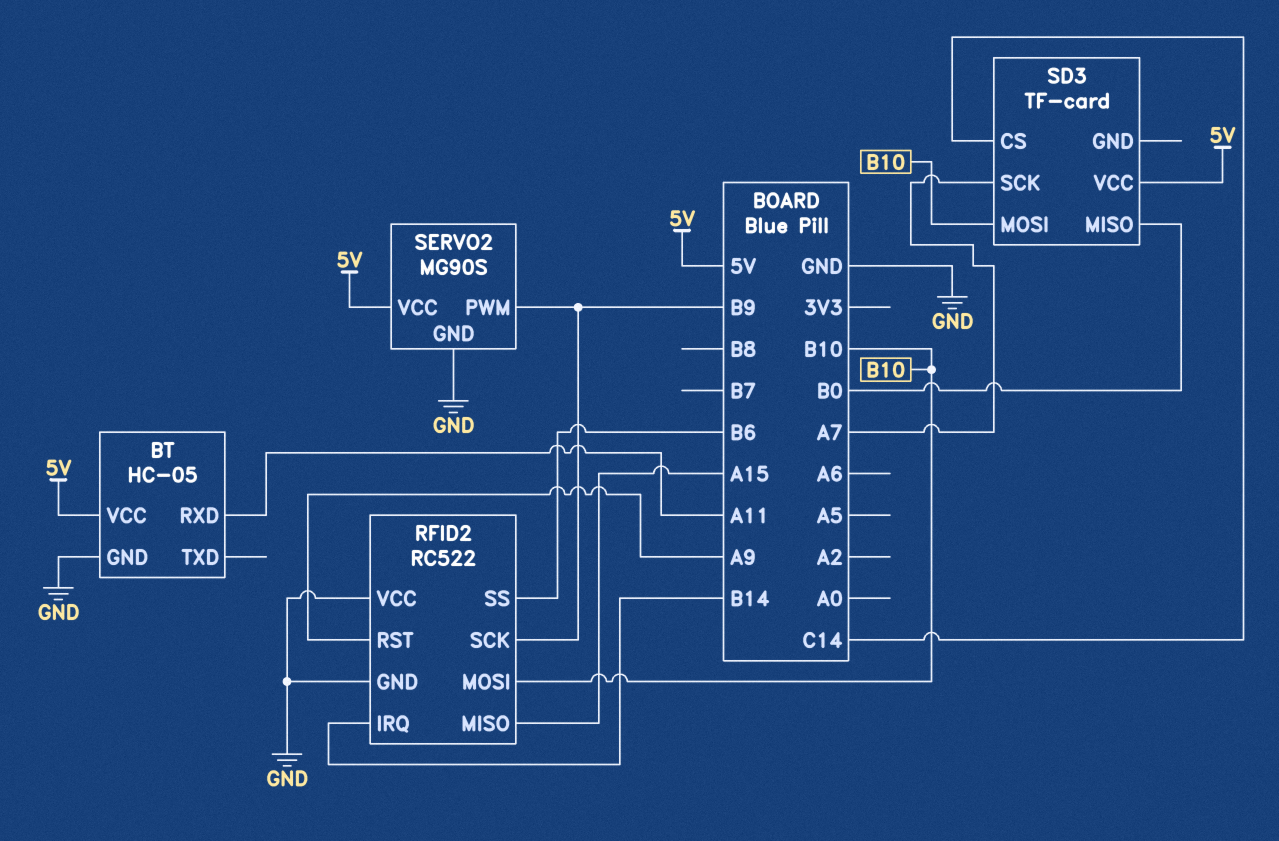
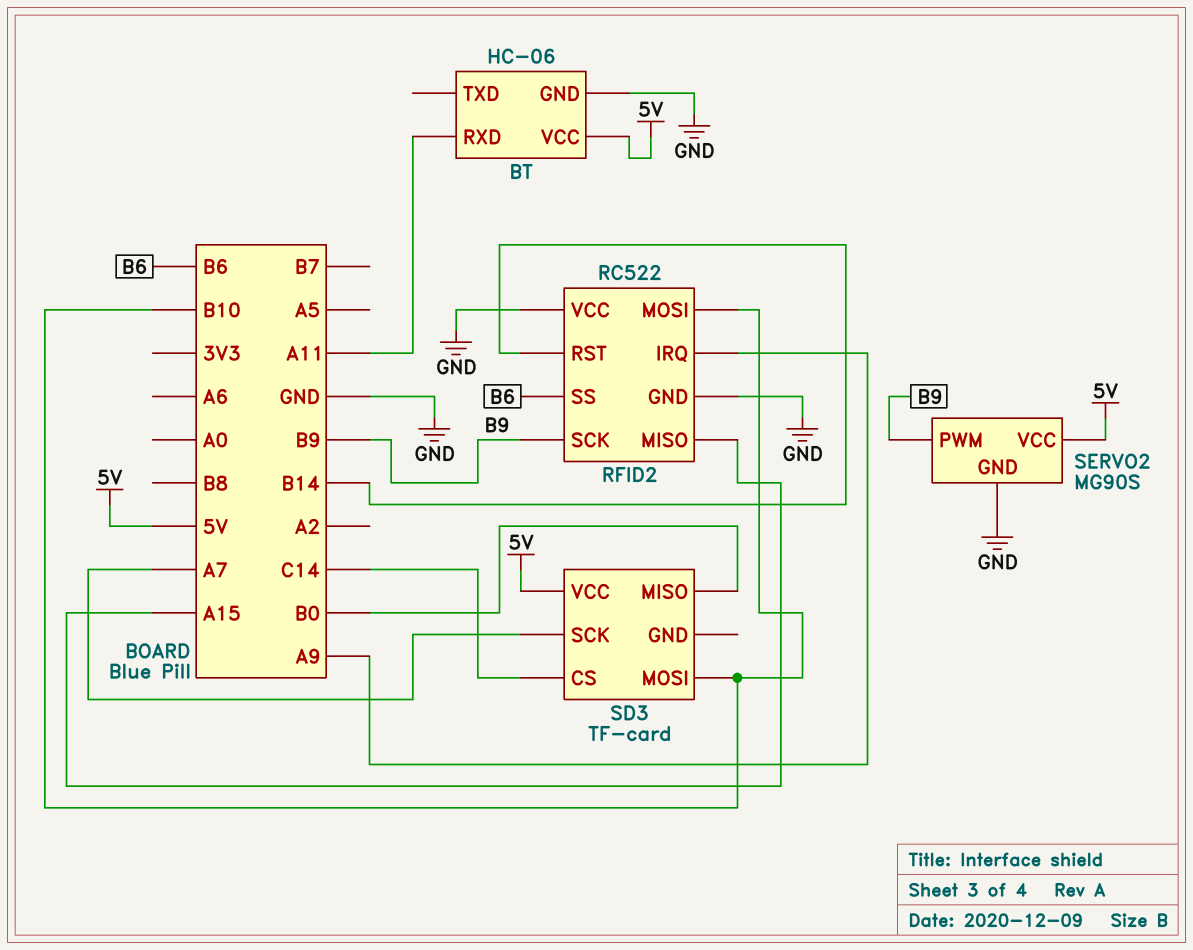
BT: HC-05 -> HC-06
RFID2 pin IRQ: B14 -> A9
RFID2 pin RST: A9 -> B14

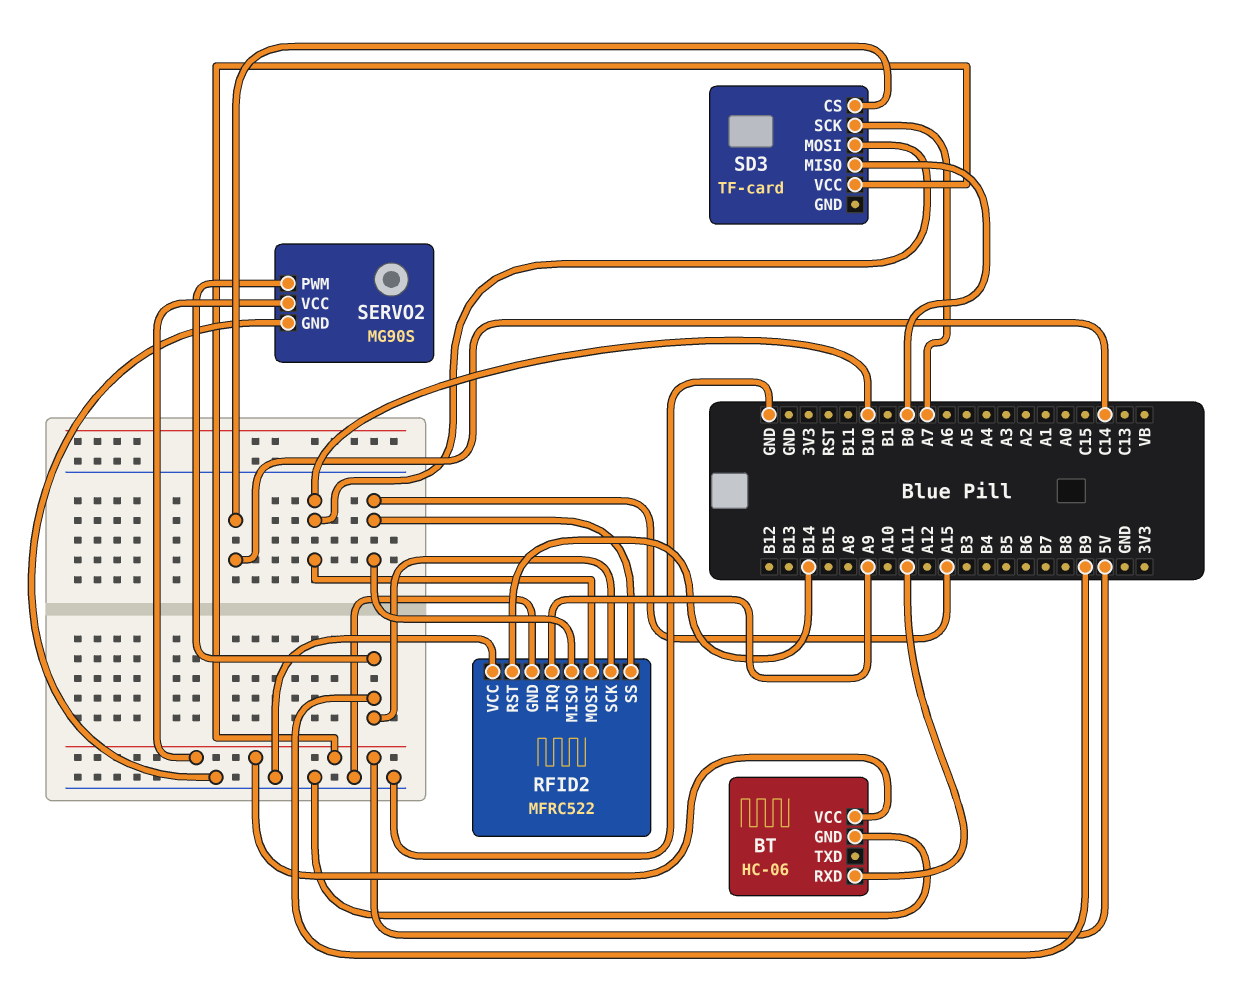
RFID2: RC522 -> MFRC522
RFID2 pin SS: B6 -> A15

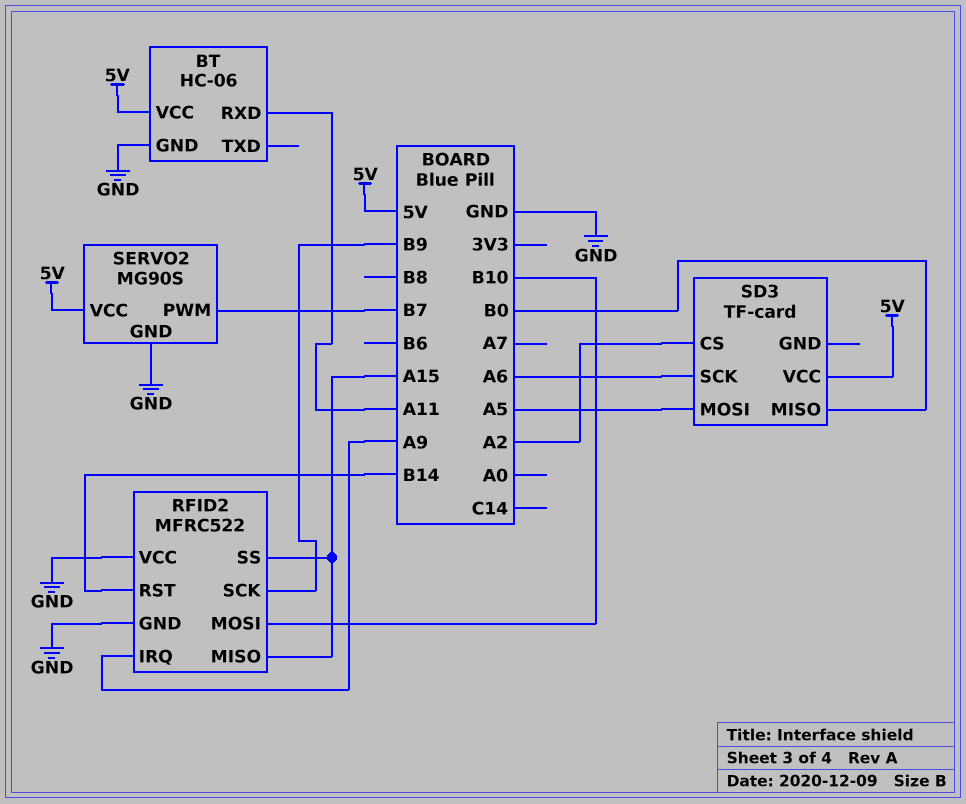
SD3 pin CS: C14 -> A2
SD3 pin MOSI: B10 -> A5
SD3 pin SCK: A7 -> A6
SERVO2 pin PWM: B9 -> B7

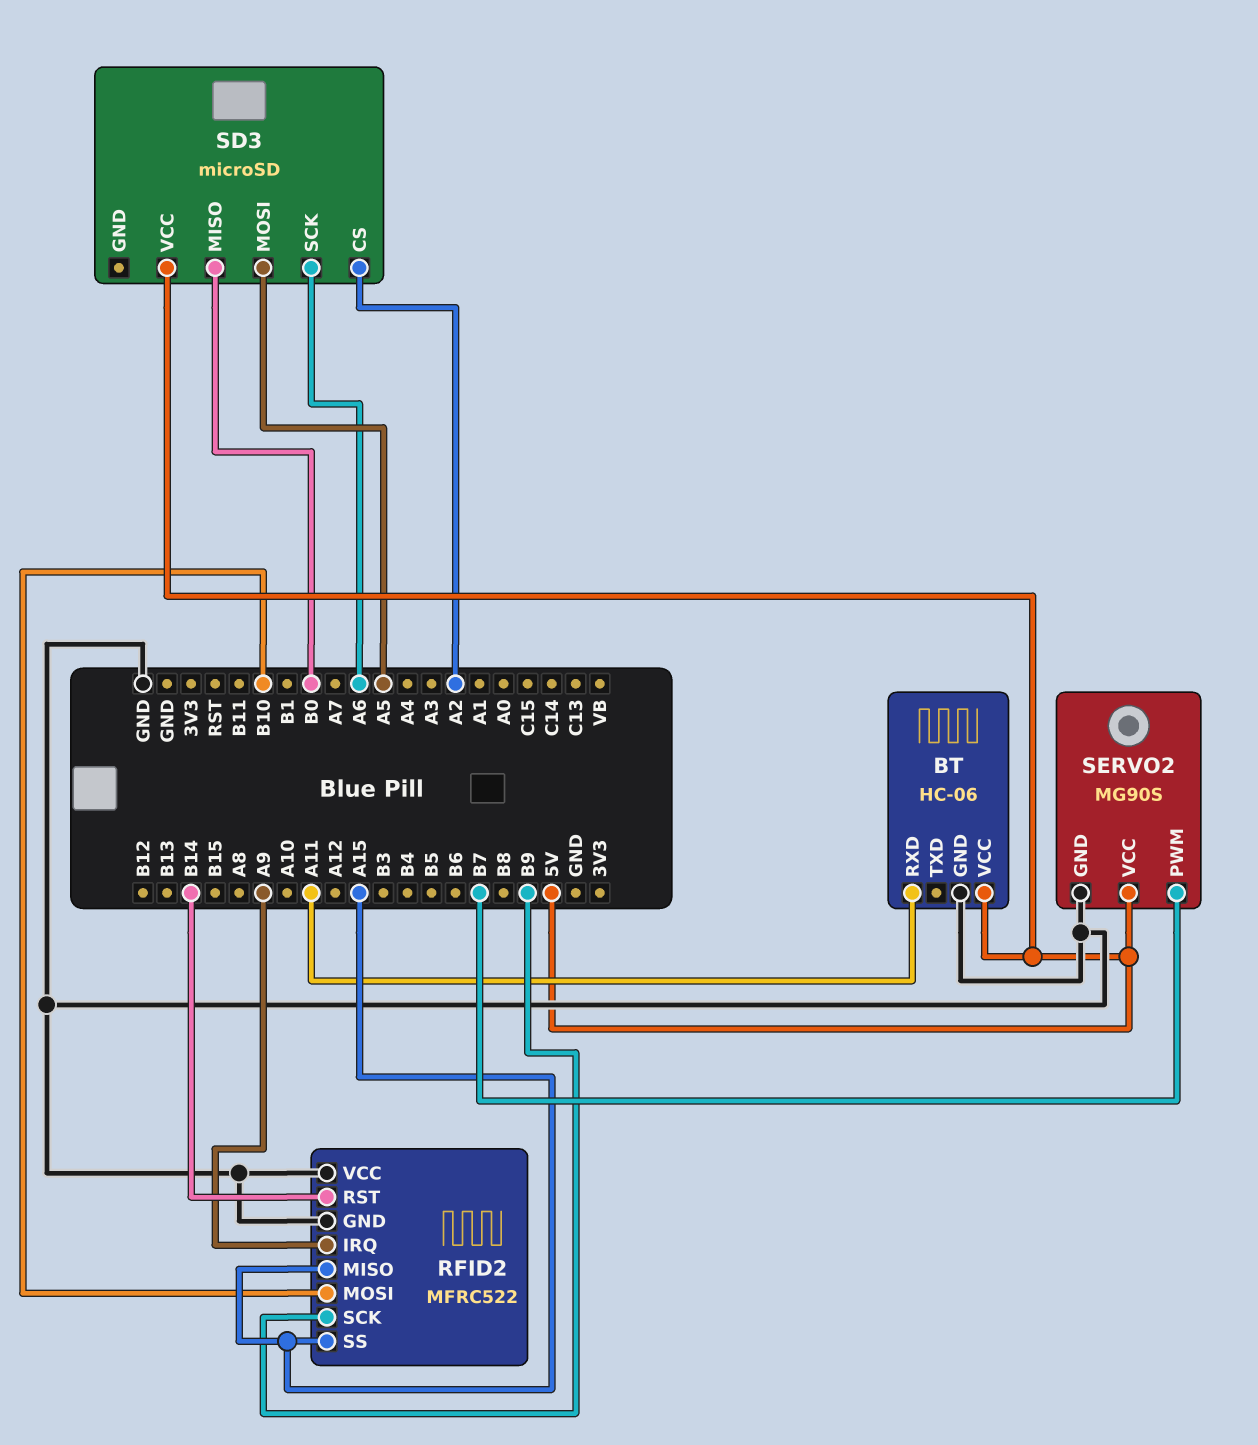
SD3: TF-card -> microSD

